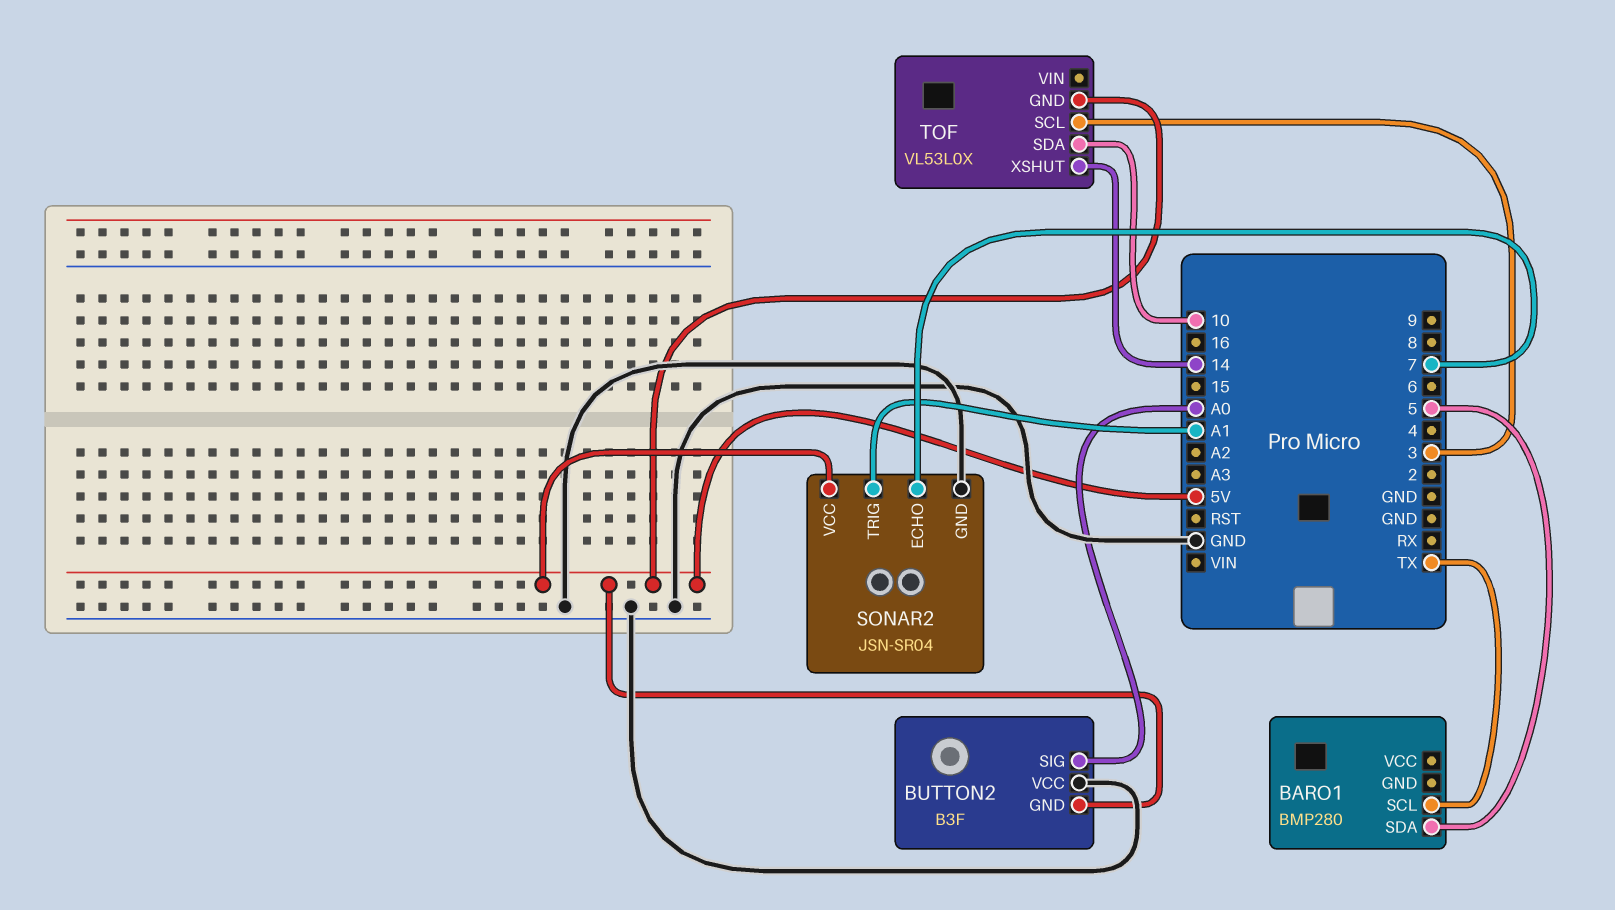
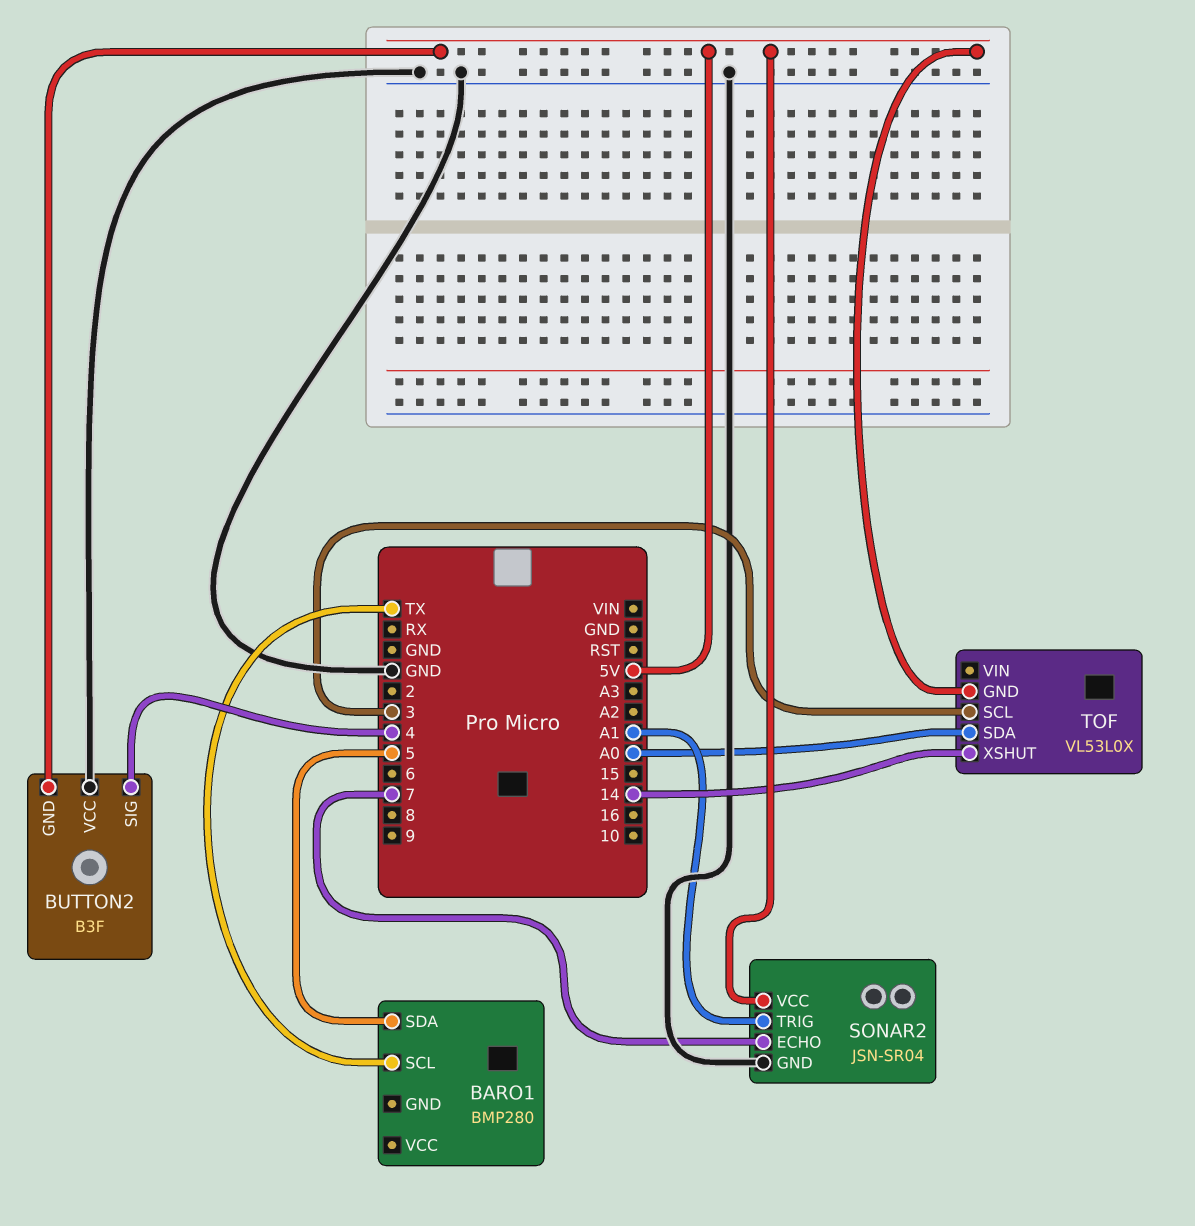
BUTTON2 pin SIG: A0 -> 4
TOF pin SDA: 10 -> A0

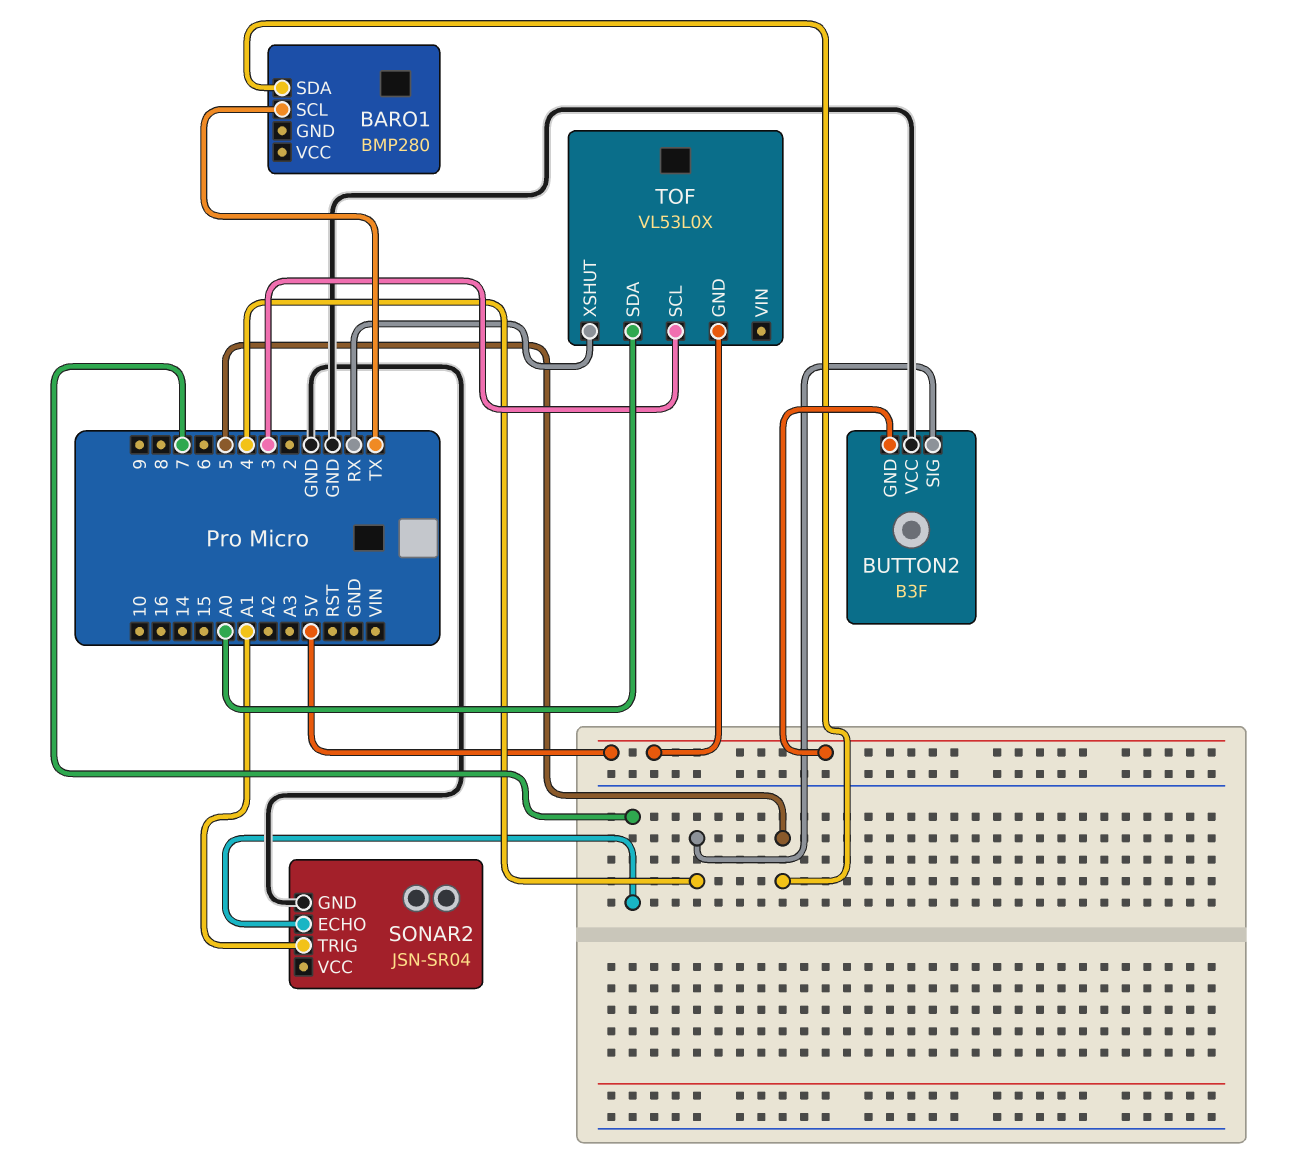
SONAR2 pin VCC: 5V -> none
TOF pin XSHUT: 14 -> RX

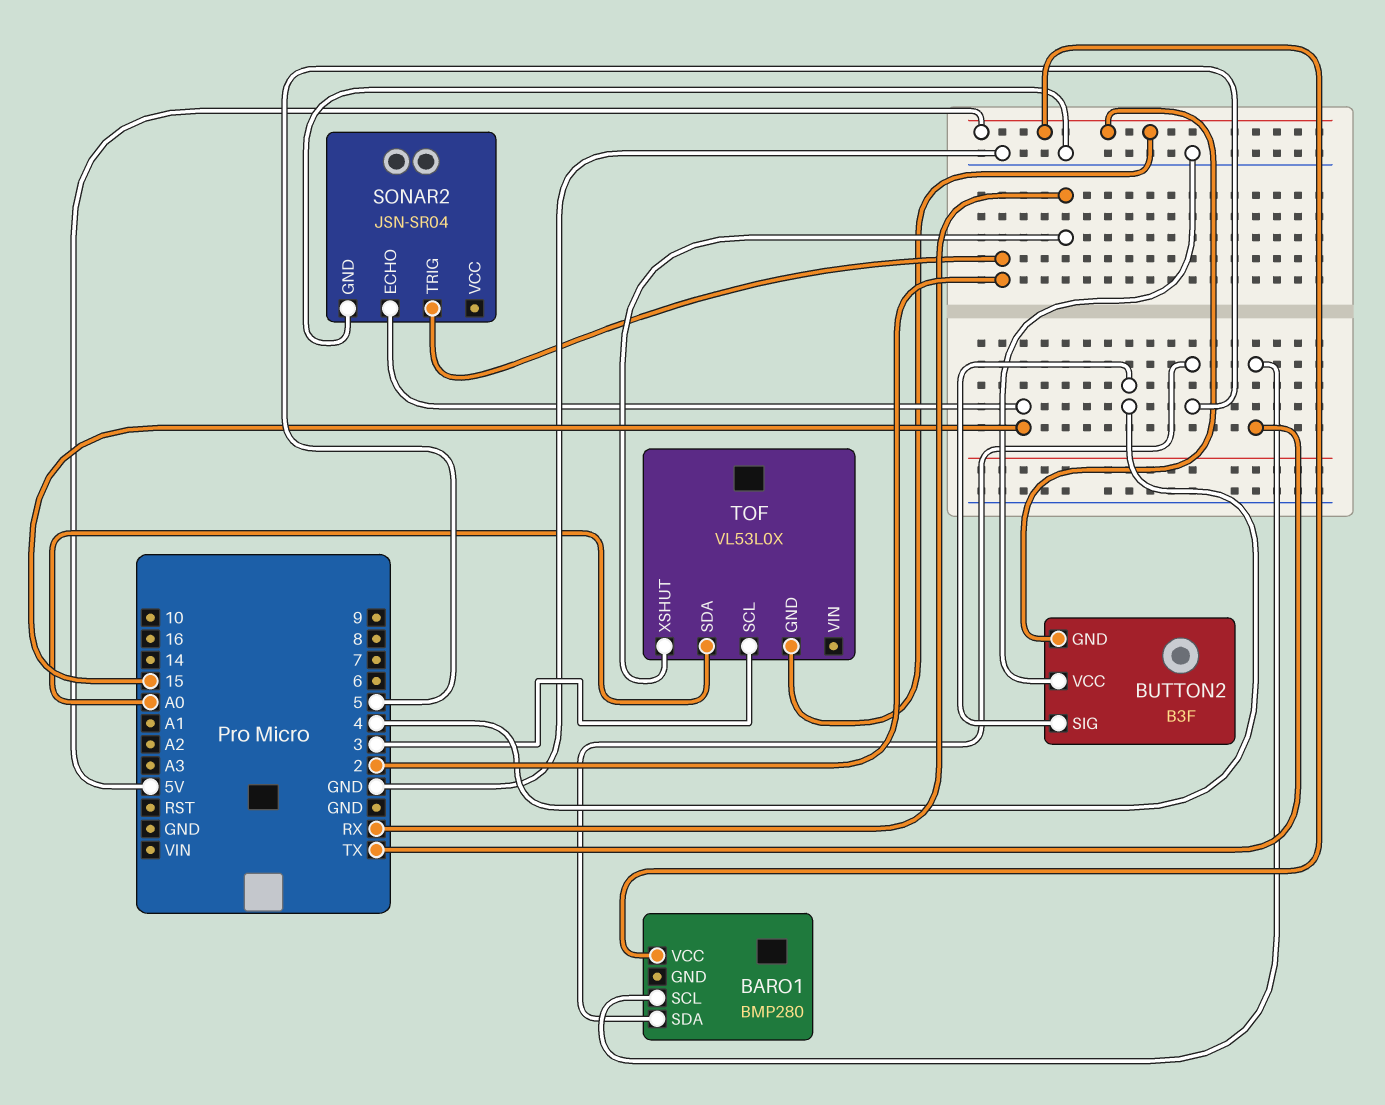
BARO1 pin VCC: none -> 5V
SONAR2 pin ECHO: 7 -> 15
SONAR2 pin TRIG: A1 -> 2

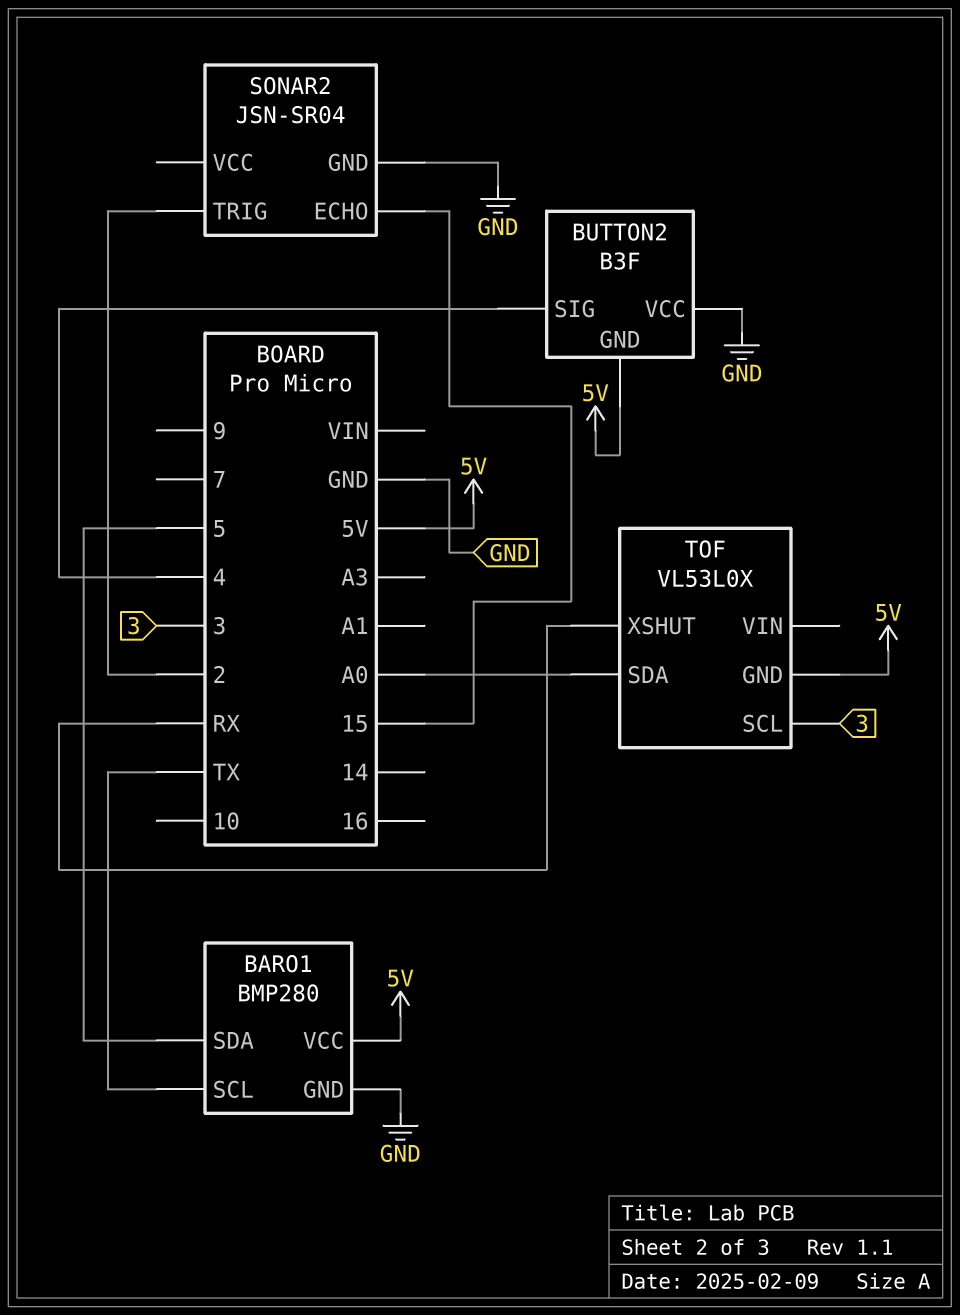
BARO1 pin GND: none -> GND

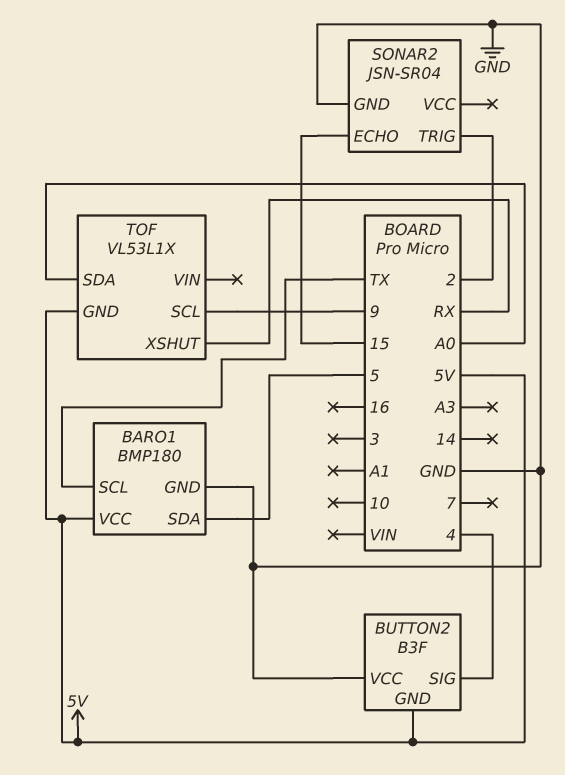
BARO1: BMP280 -> BMP180
TOF: VL53L0X -> VL53L1X
TOF pin SCL: 3 -> 9

